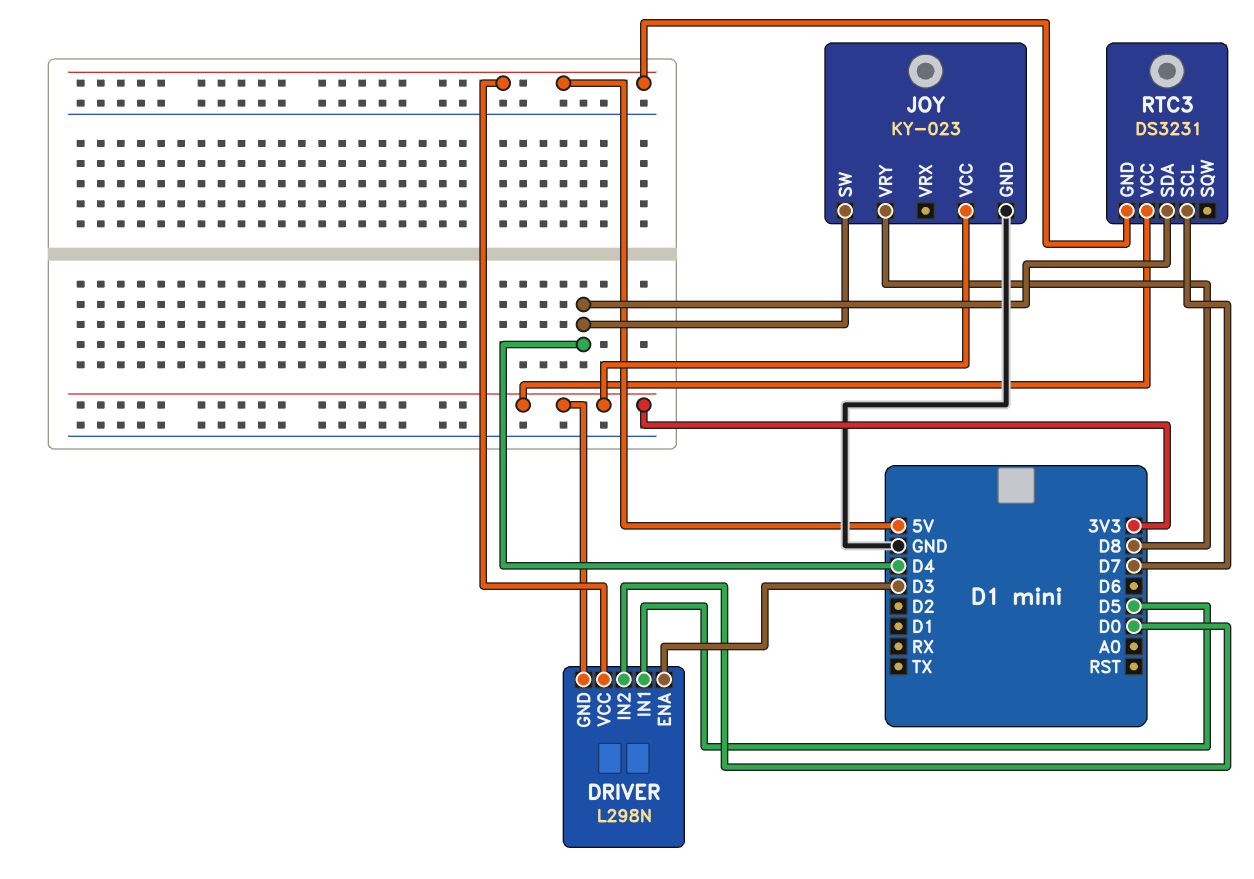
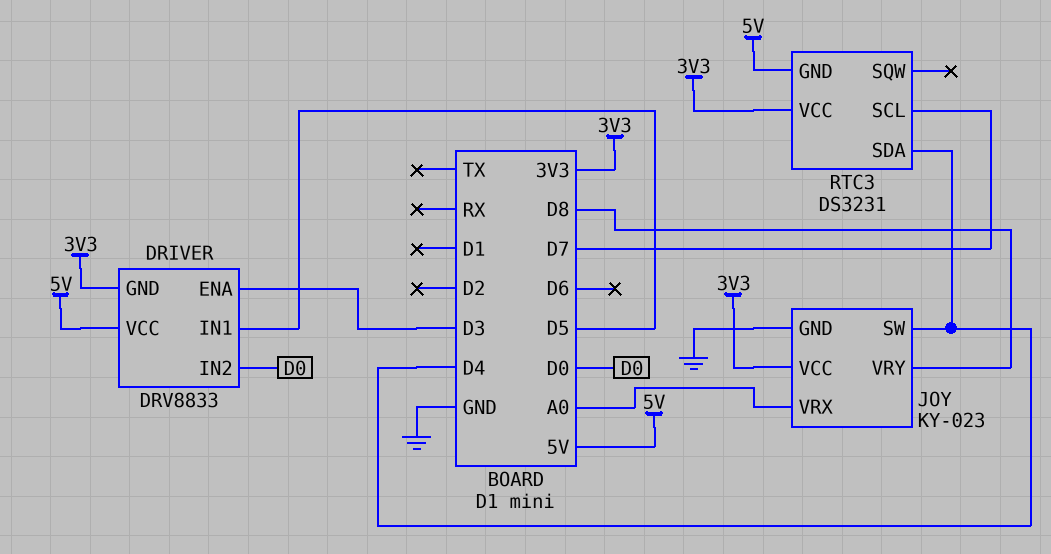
DRIVER: L298N -> DRV8833
JOY pin VRX: none -> A0

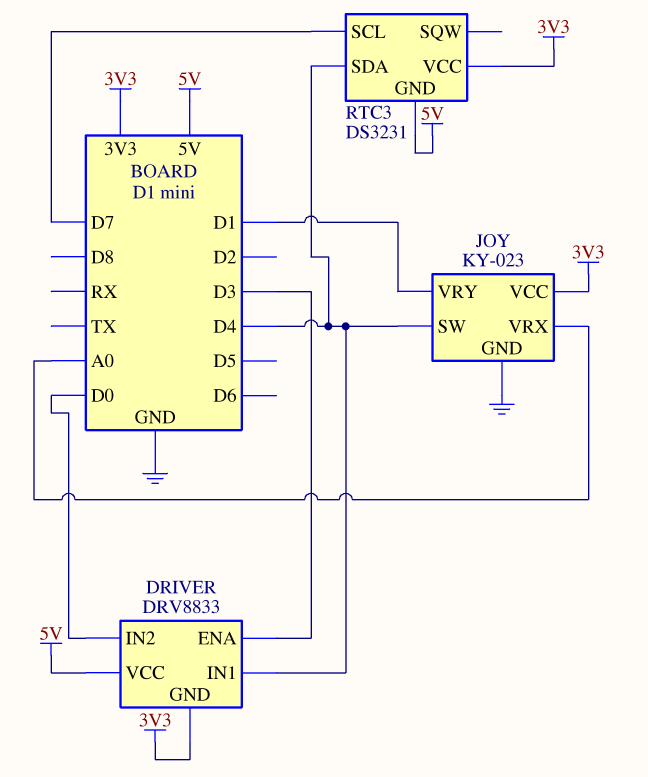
DRIVER pin IN1: D5 -> D4
JOY pin VRY: D8 -> D1

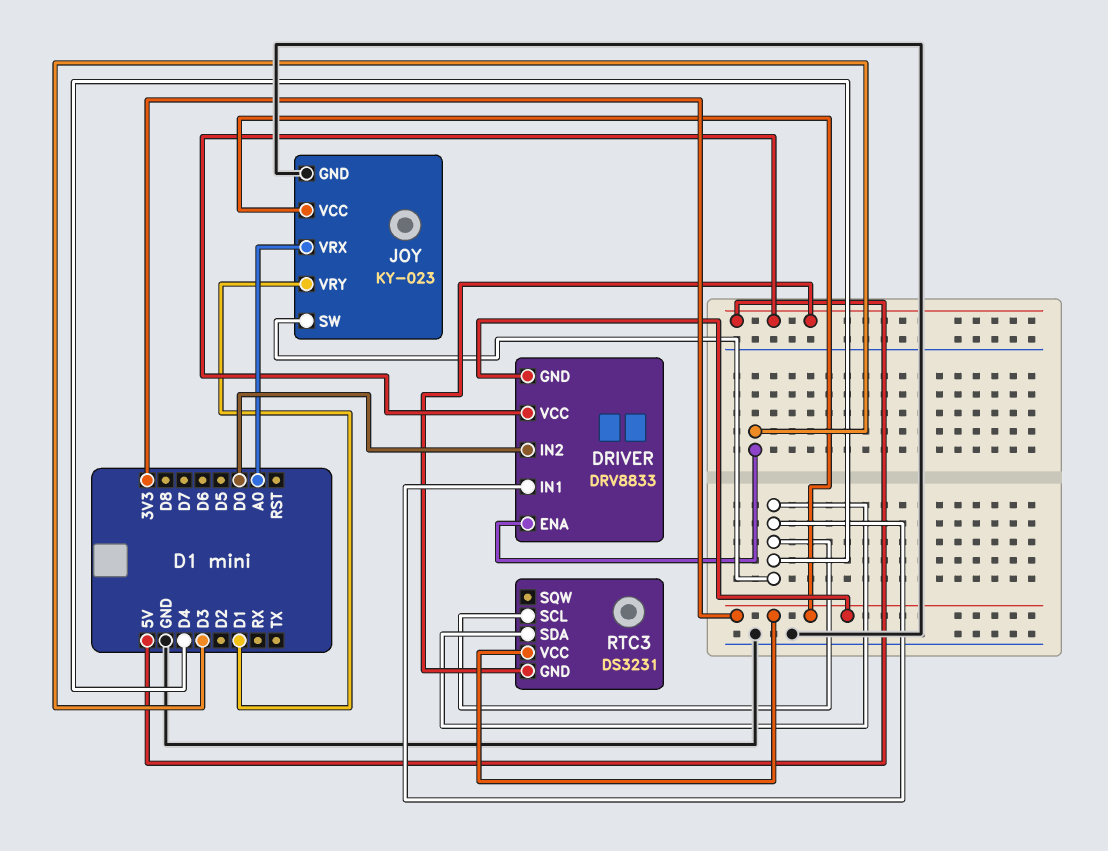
RTC3 pin SCL: D7 -> D4

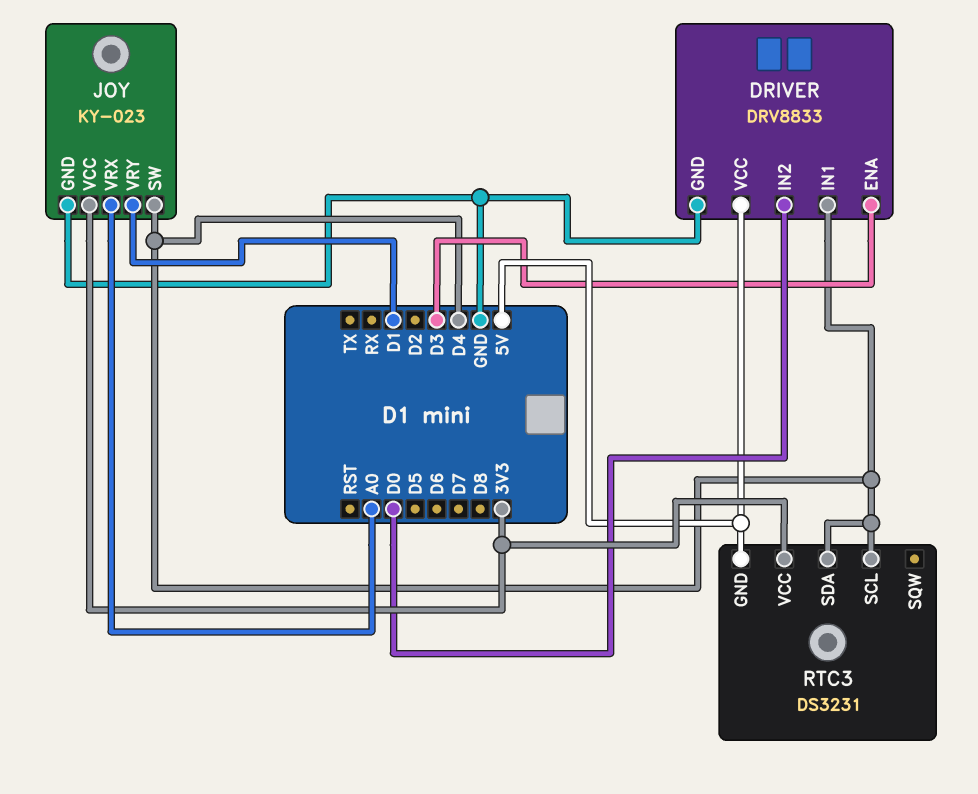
DRIVER pin GND: 3V3 -> GND

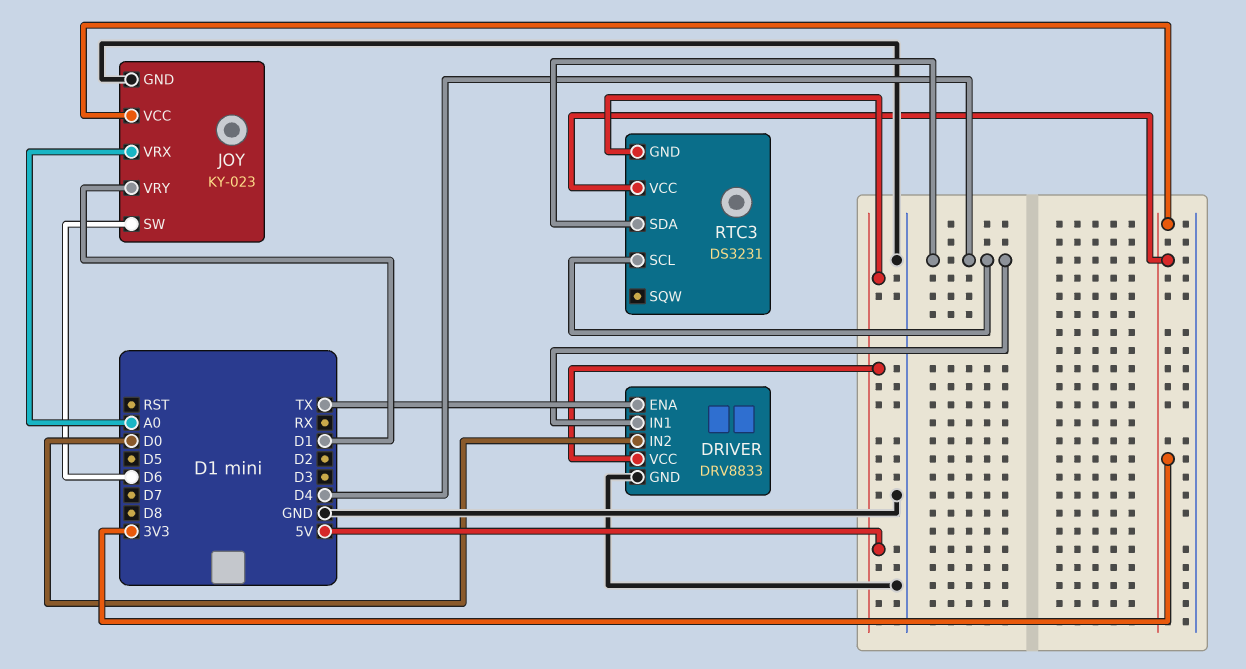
DRIVER pin ENA: D3 -> TX
JOY pin SW: D4 -> D6

